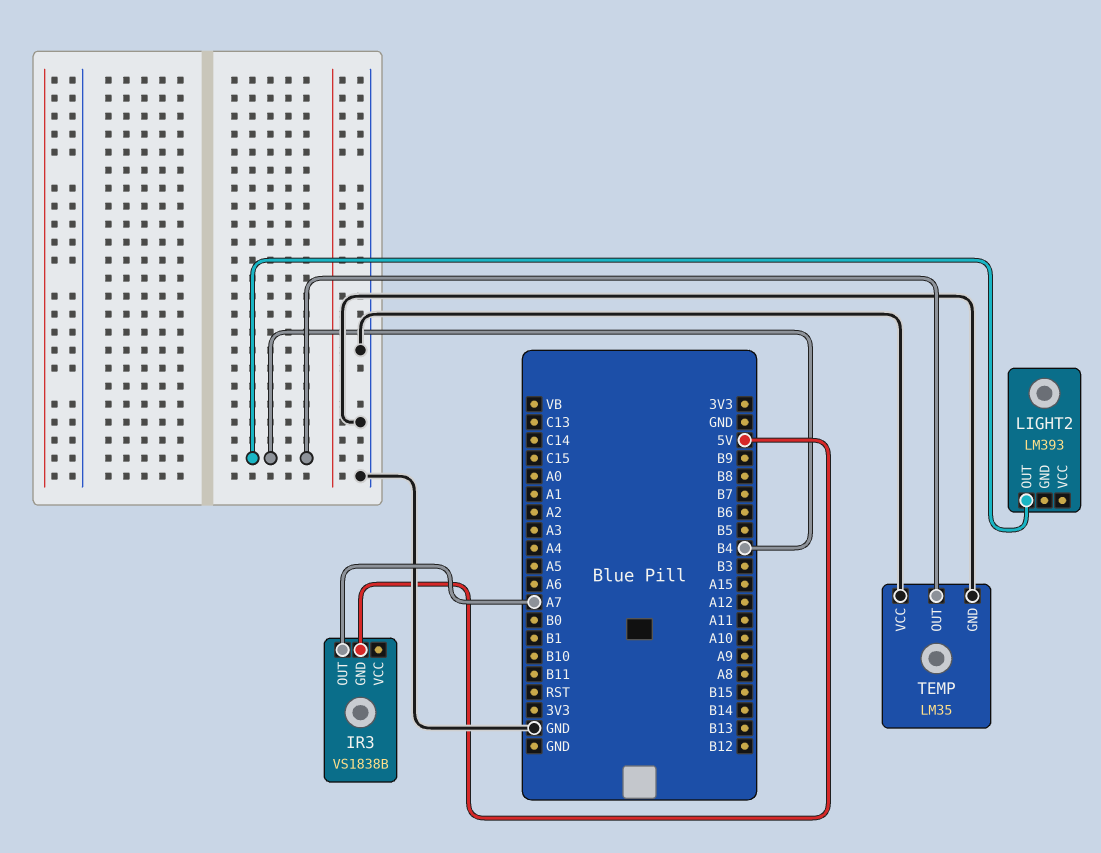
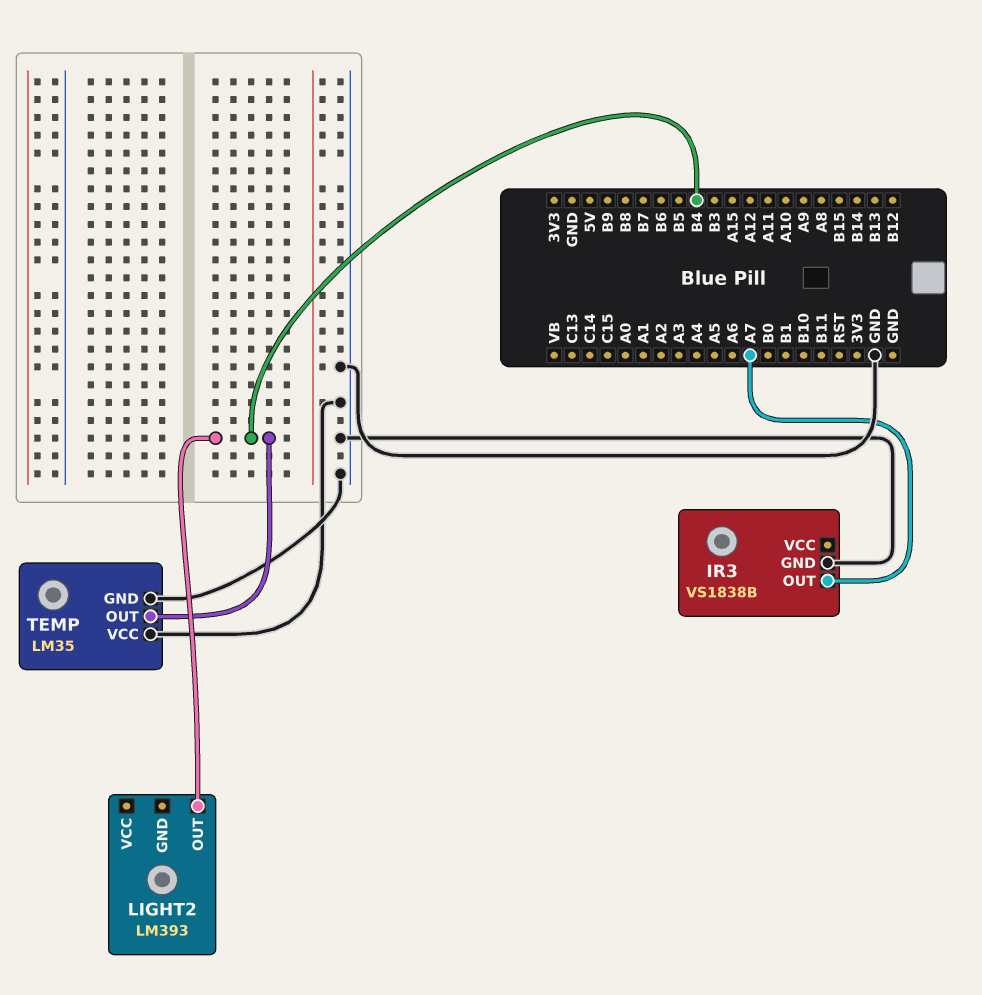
IR3 pin GND: 5V -> GND

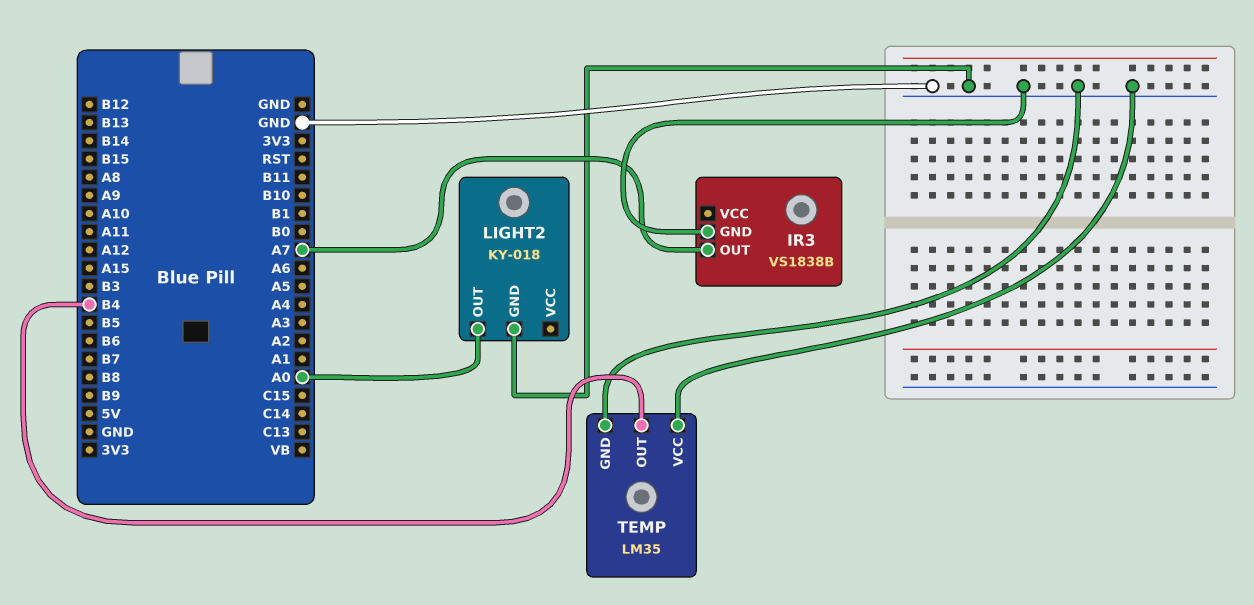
LIGHT2: LM393 -> KY-018
LIGHT2 pin GND: none -> GND
LIGHT2 pin OUT: B4 -> A0

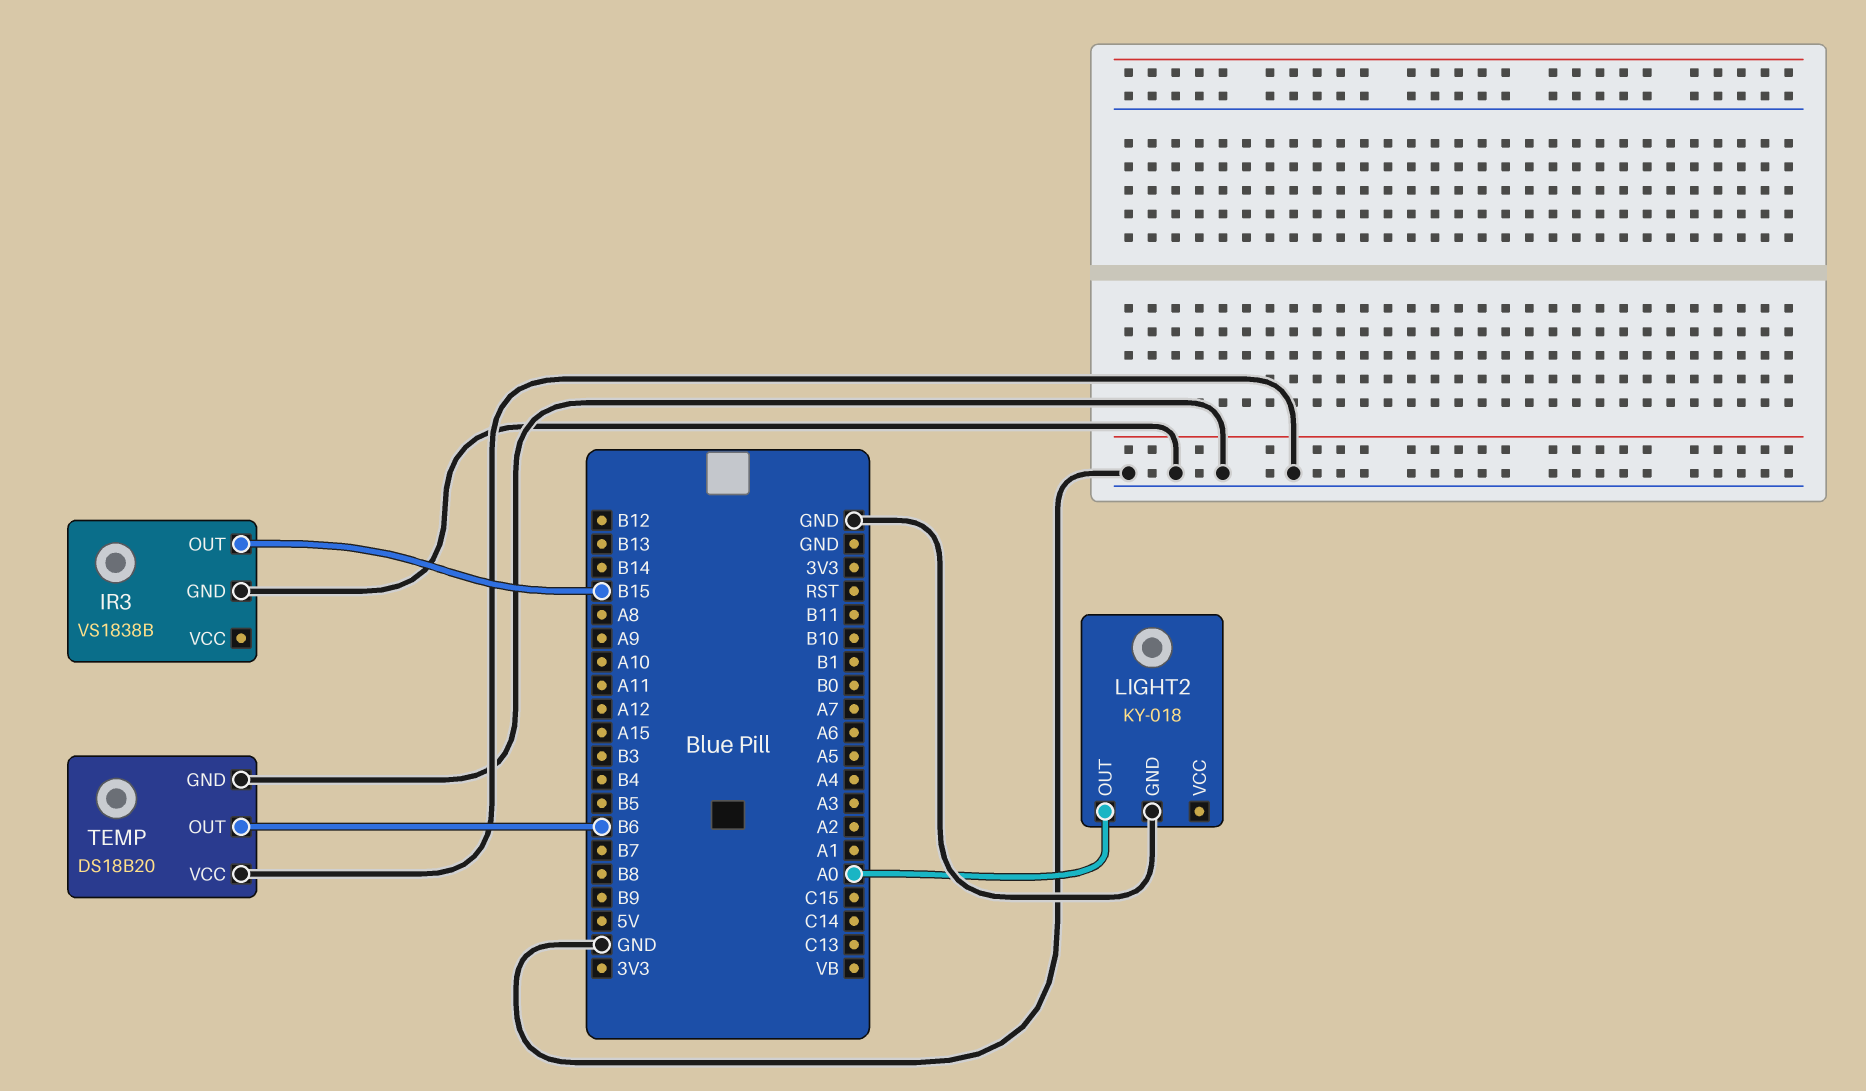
IR3 pin OUT: A7 -> B15
TEMP: LM35 -> DS18B20
TEMP pin OUT: B4 -> B6

